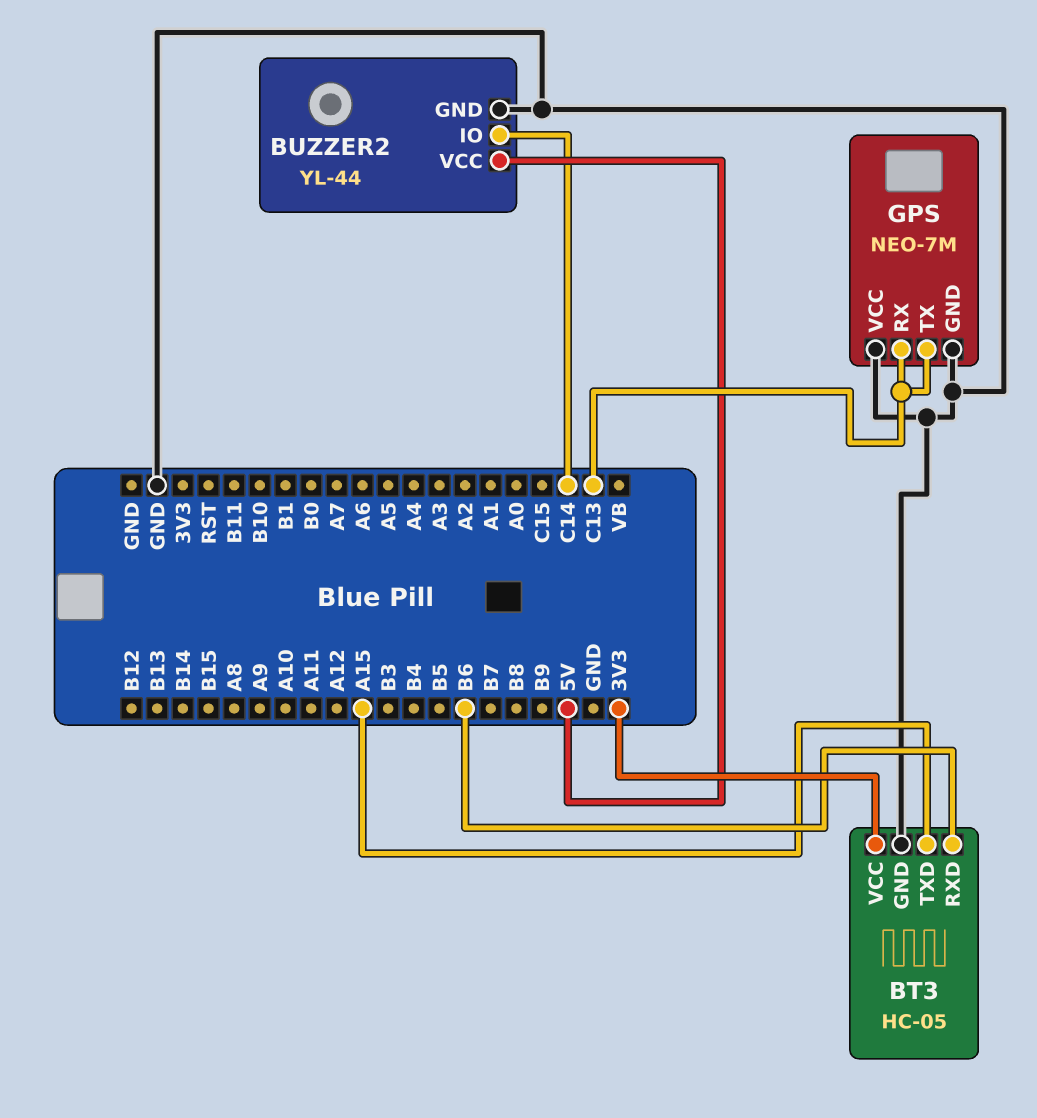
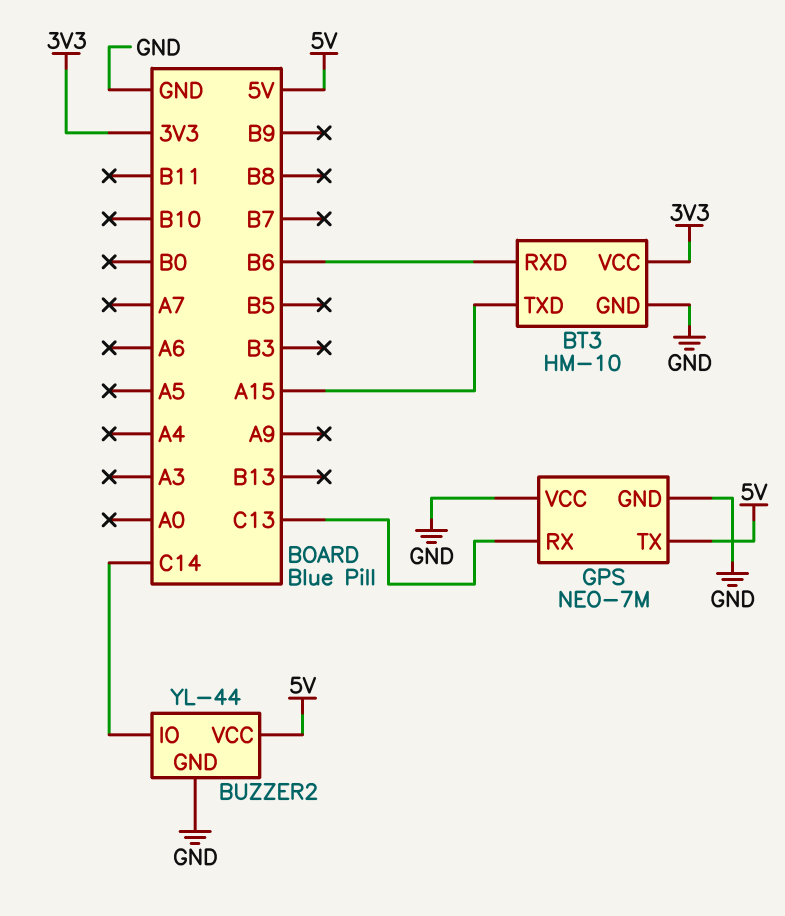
BT3: HC-05 -> HM-10
GPS pin TX: C13 -> 5V

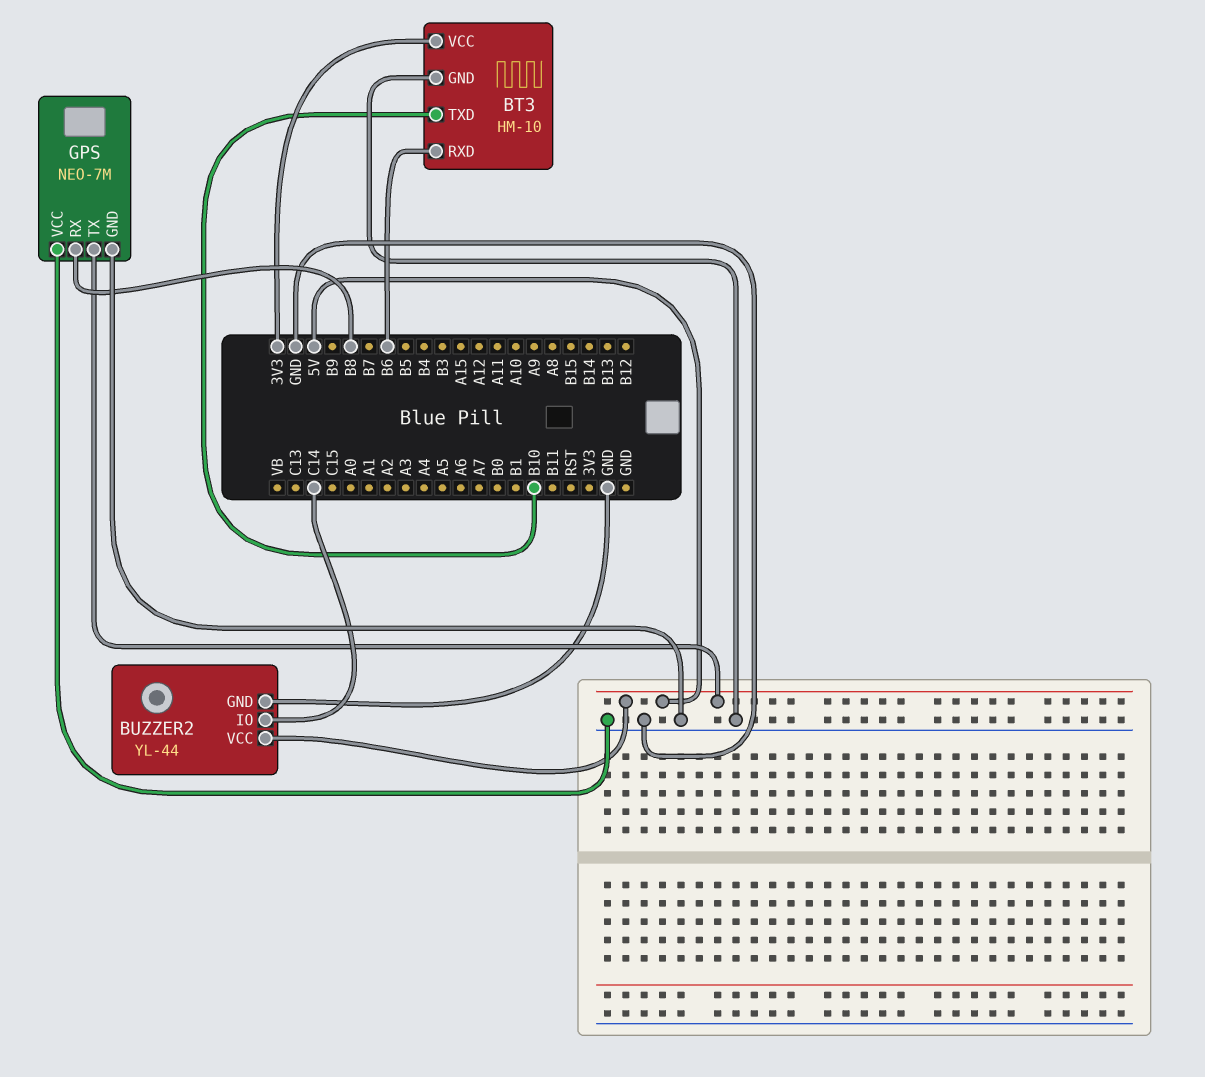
BT3 pin TXD: A15 -> B10
GPS pin RX: C13 -> B8

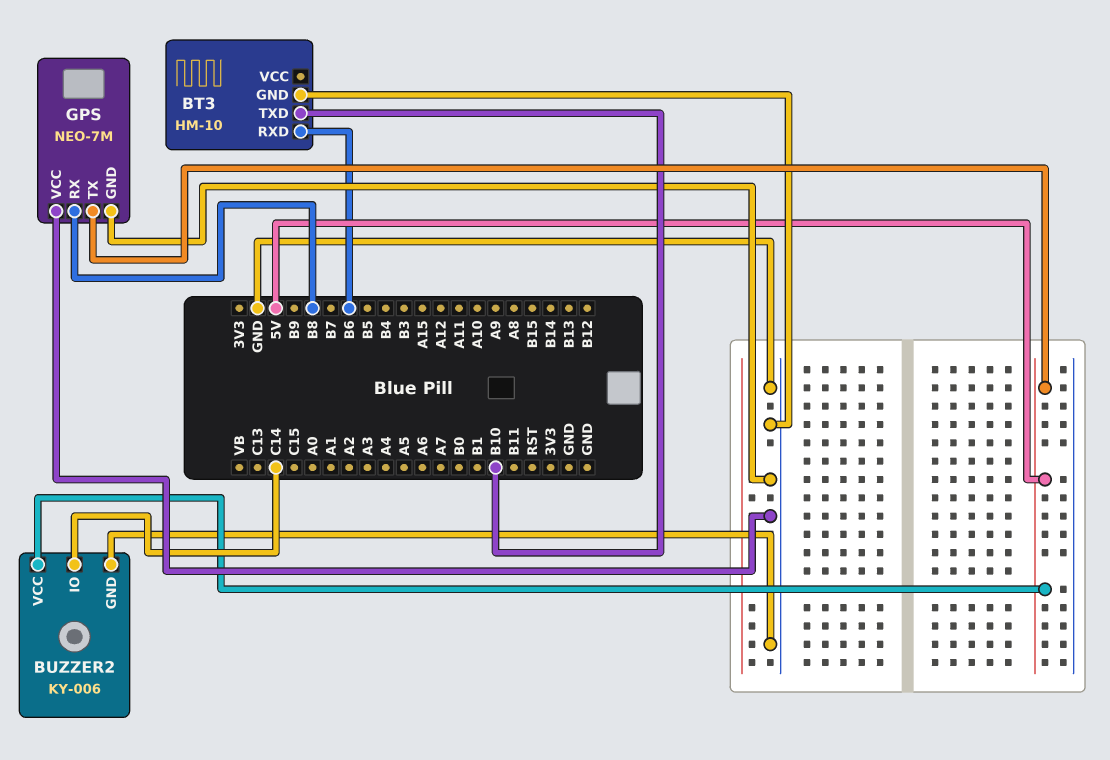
BT3 pin VCC: 3V3 -> none
BUZZER2: YL-44 -> KY-006

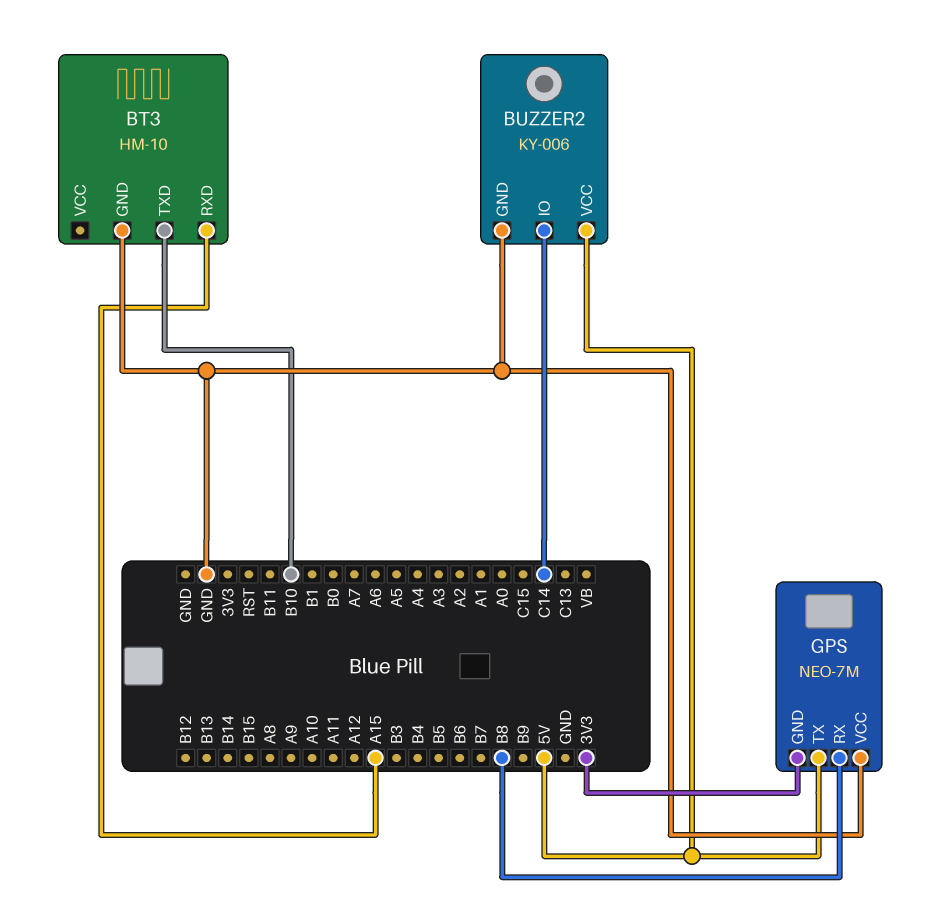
BT3 pin RXD: B6 -> A15
GPS pin GND: GND -> 3V3

